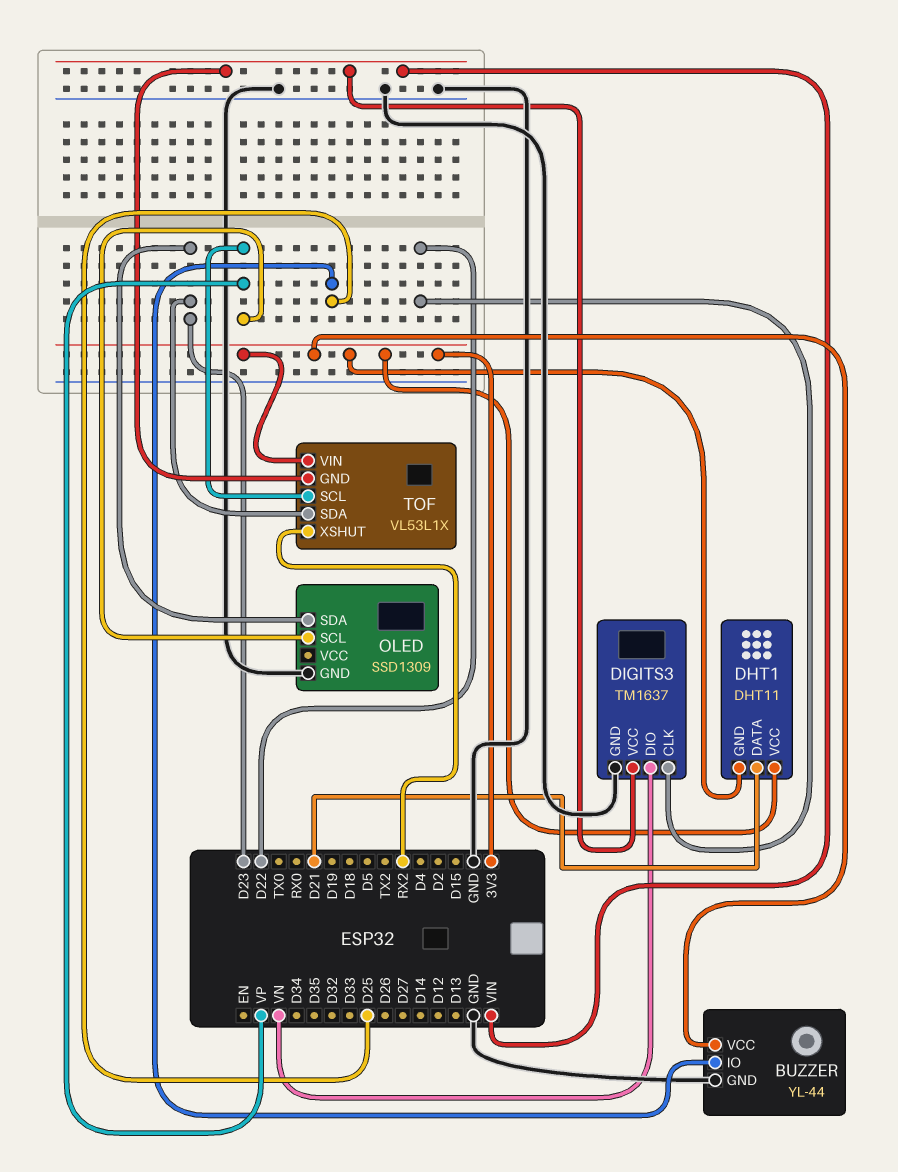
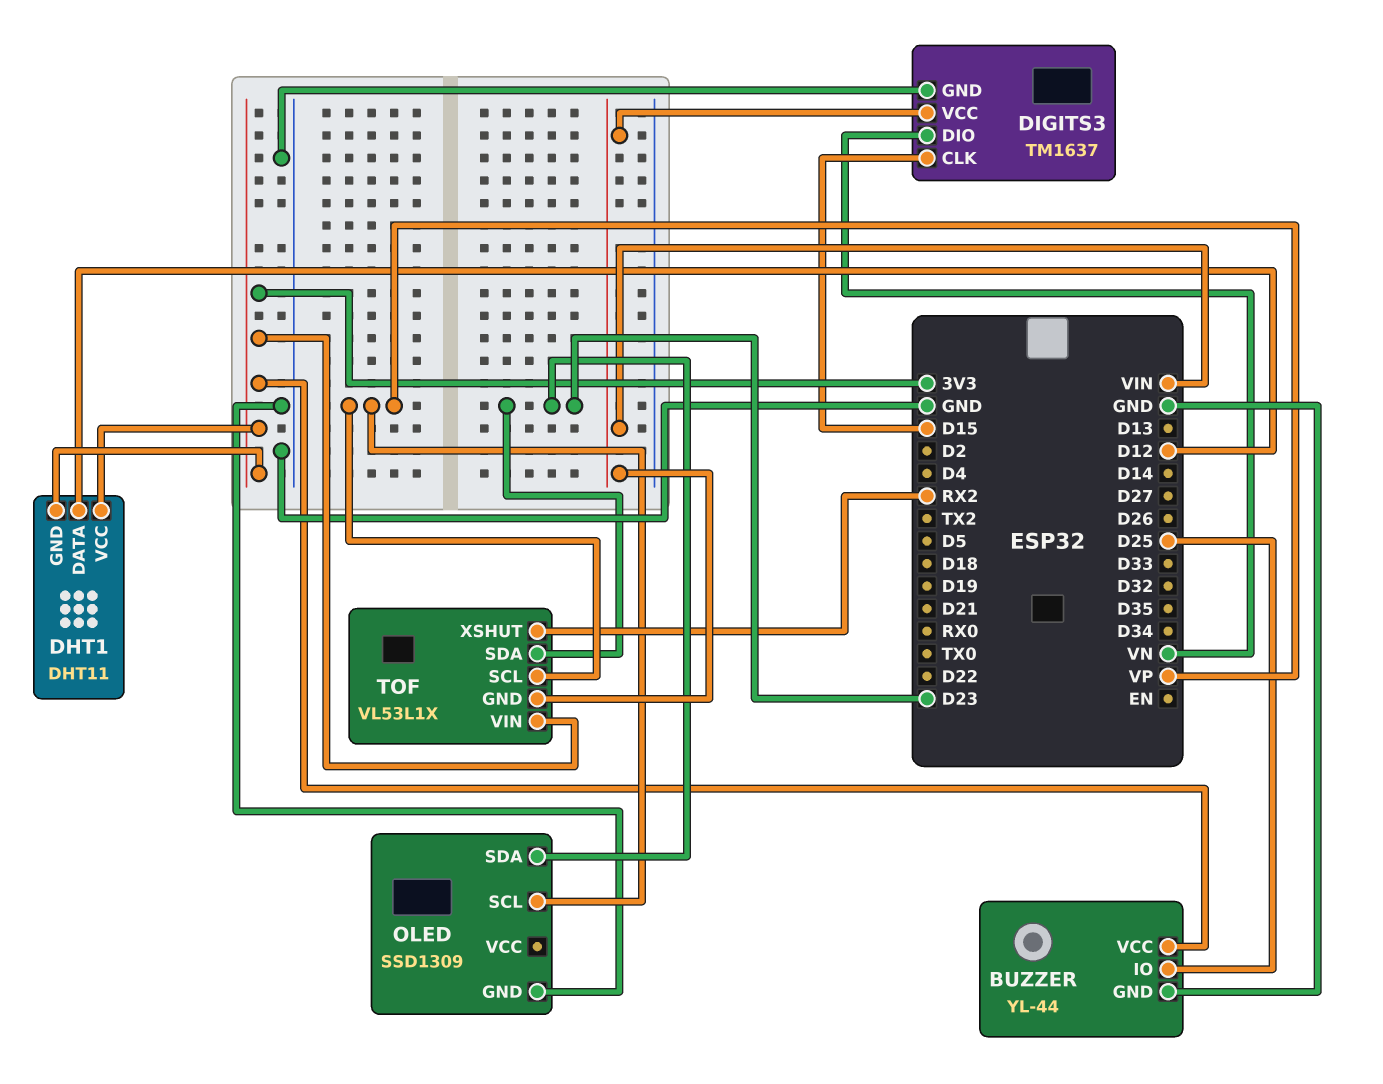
DHT1 pin DATA: D21 -> D12
DIGITS3 pin CLK: D22 -> D15

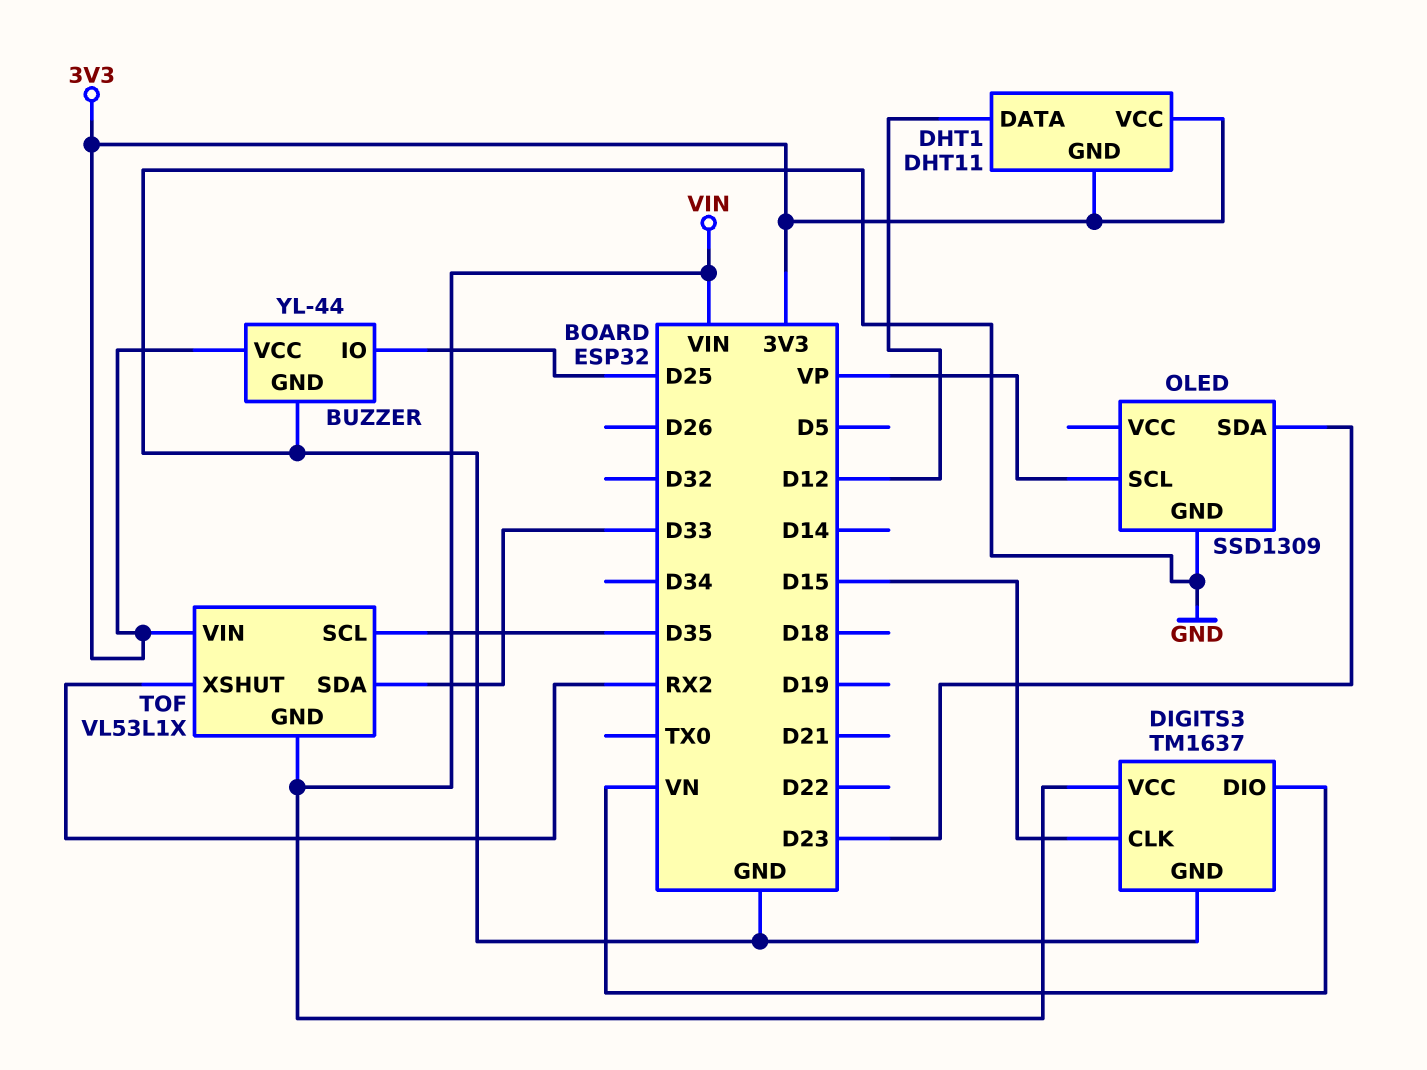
TOF pin SCL: VP -> D35
TOF pin SDA: D23 -> D33

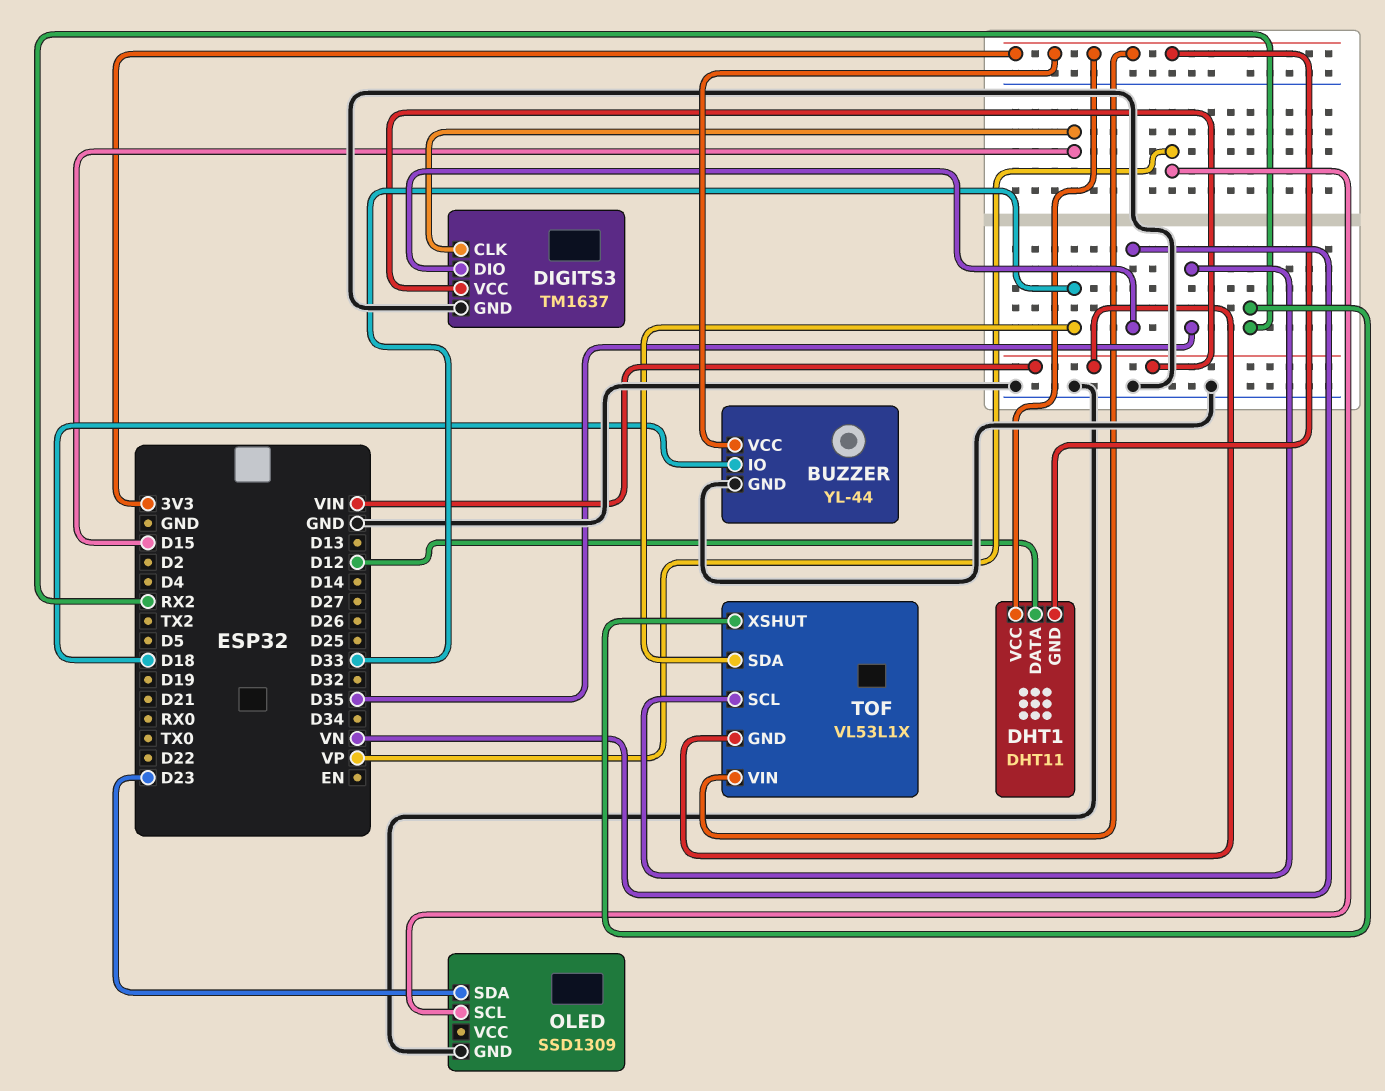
BUZZER pin IO: D25 -> D18

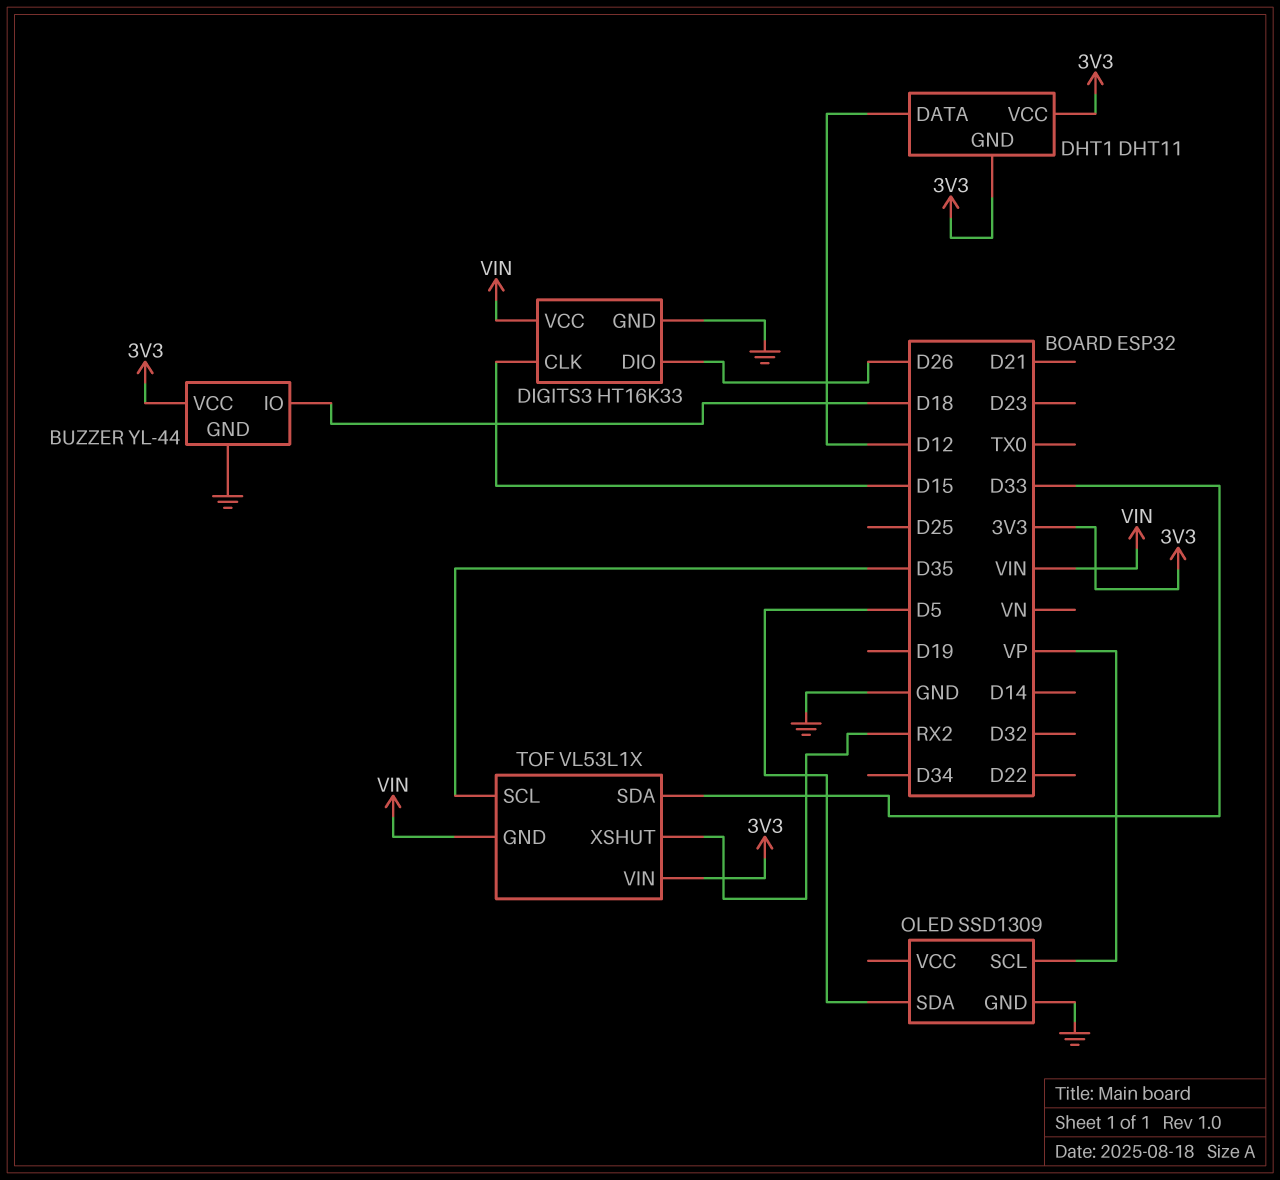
DIGITS3: TM1637 -> HT16K33
DIGITS3 pin DIO: VN -> D26
OLED pin SDA: D23 -> D5

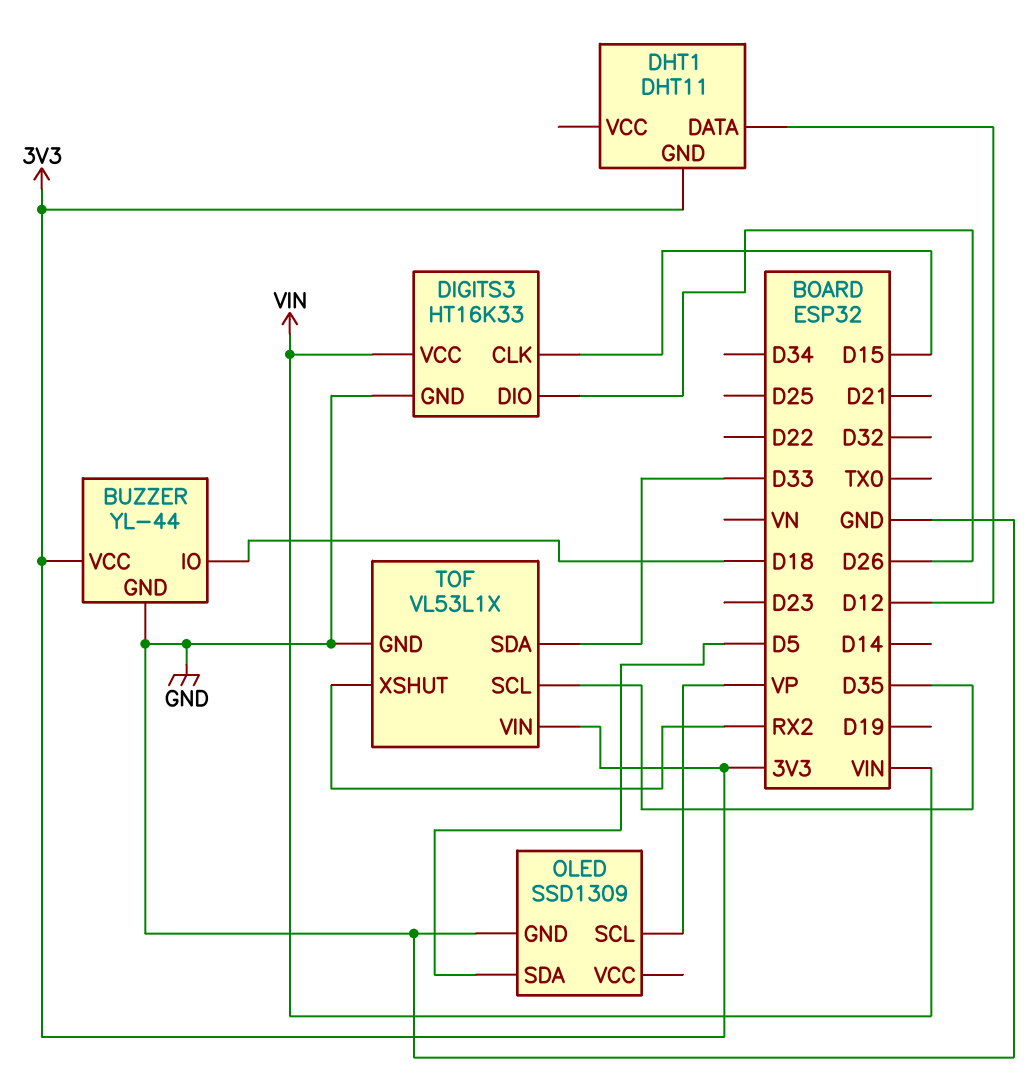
DHT1 pin VCC: 3V3 -> none
TOF pin GND: VIN -> GND

